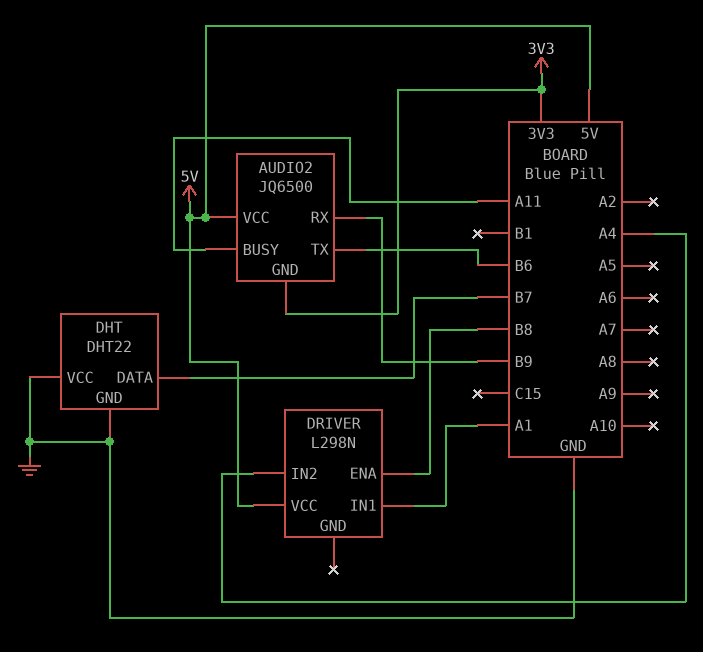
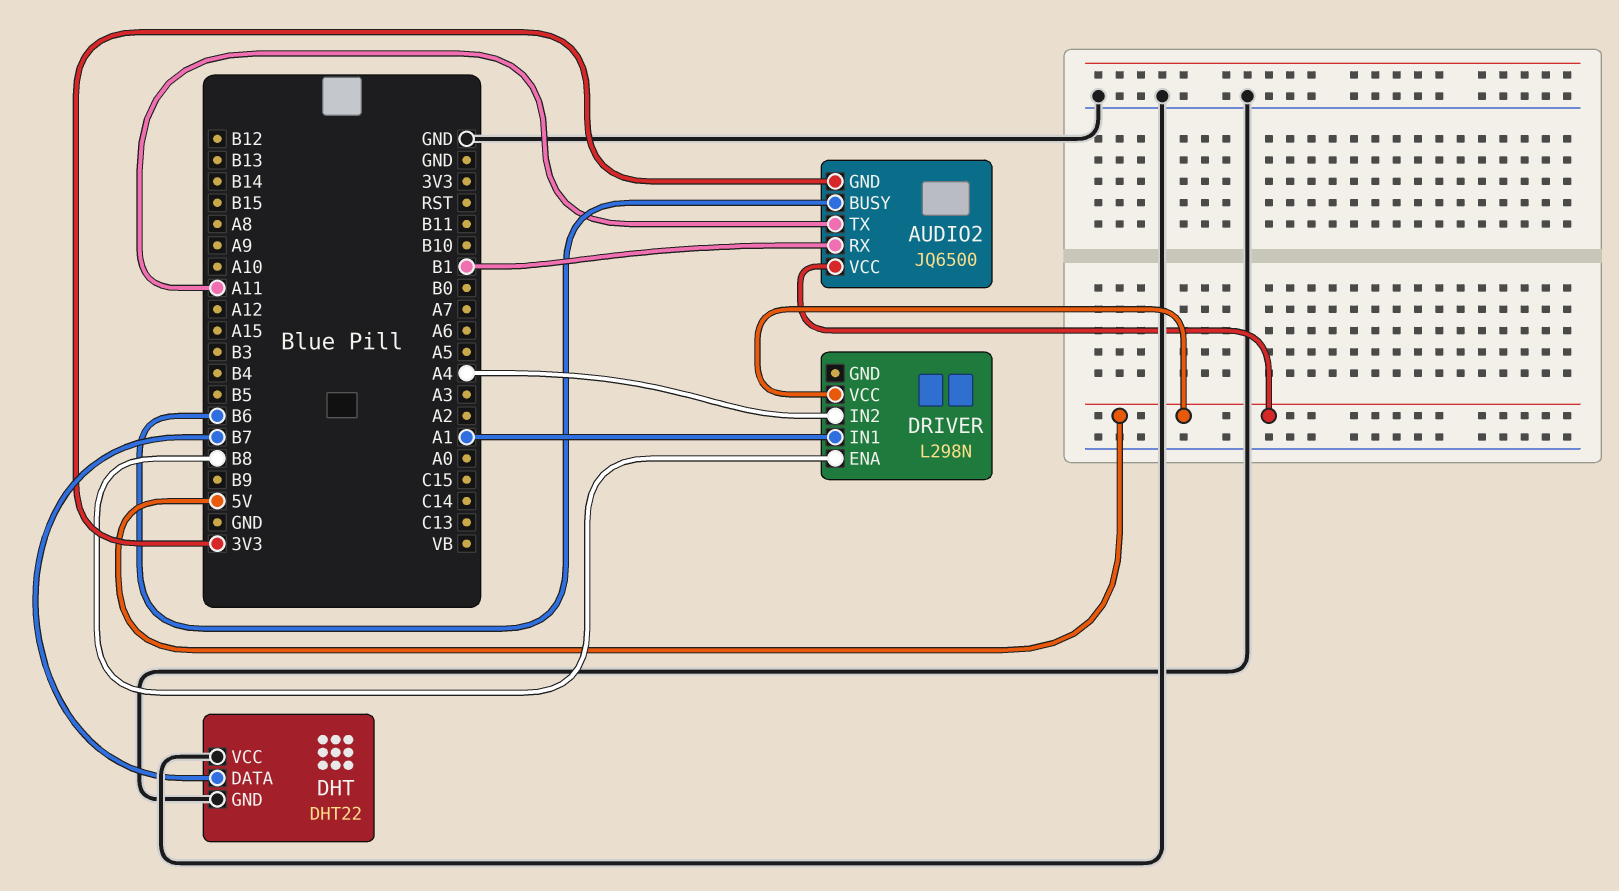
AUDIO2 pin BUSY: A11 -> B6
AUDIO2 pin RX: B9 -> B1
AUDIO2 pin TX: B6 -> A11

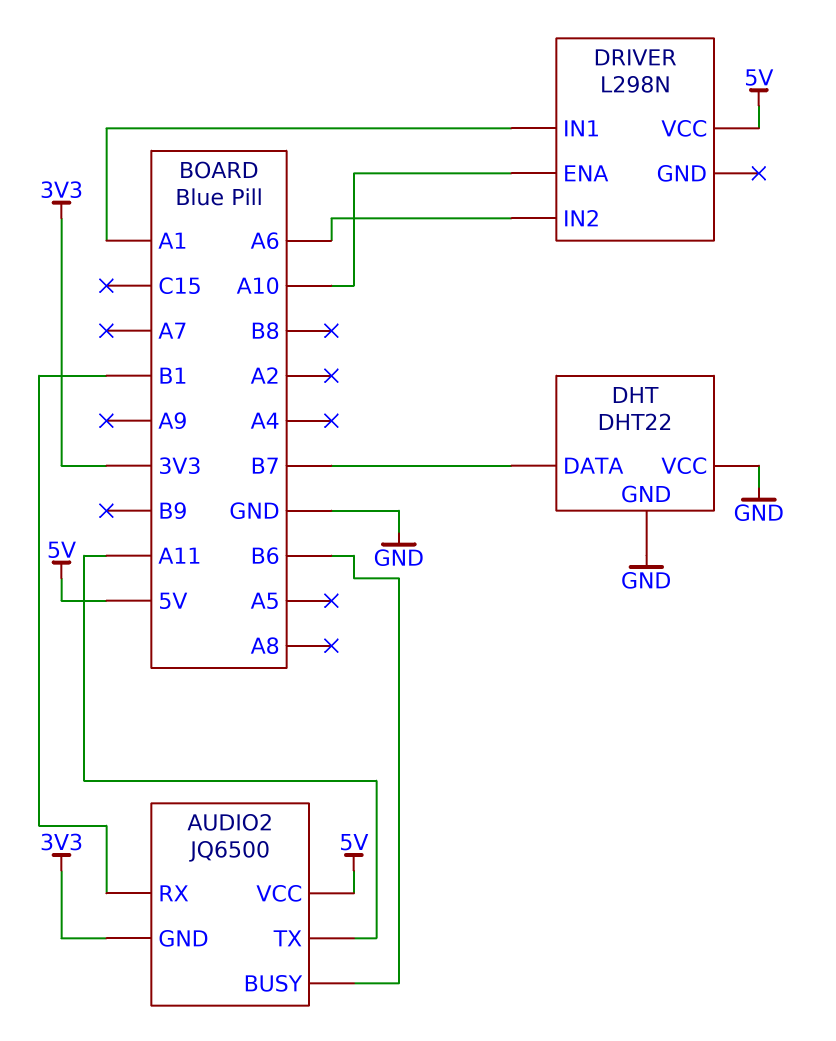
DRIVER pin ENA: B8 -> A10
DRIVER pin IN2: A4 -> A6

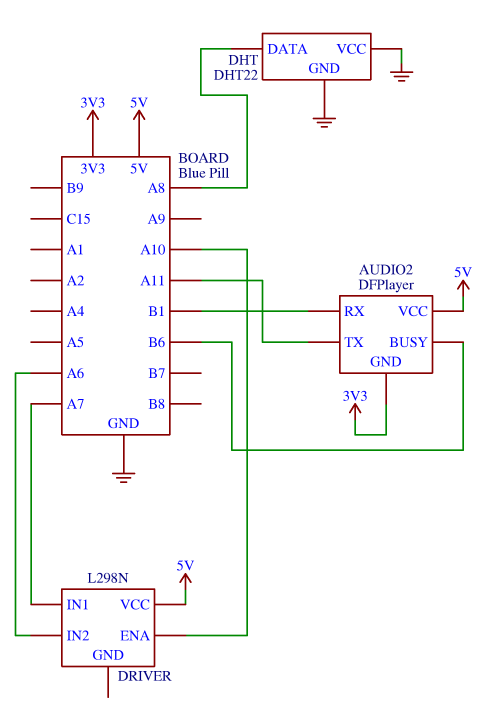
AUDIO2: JQ6500 -> DFPlayer
DHT pin DATA: B7 -> A8
DRIVER pin IN1: A1 -> A7

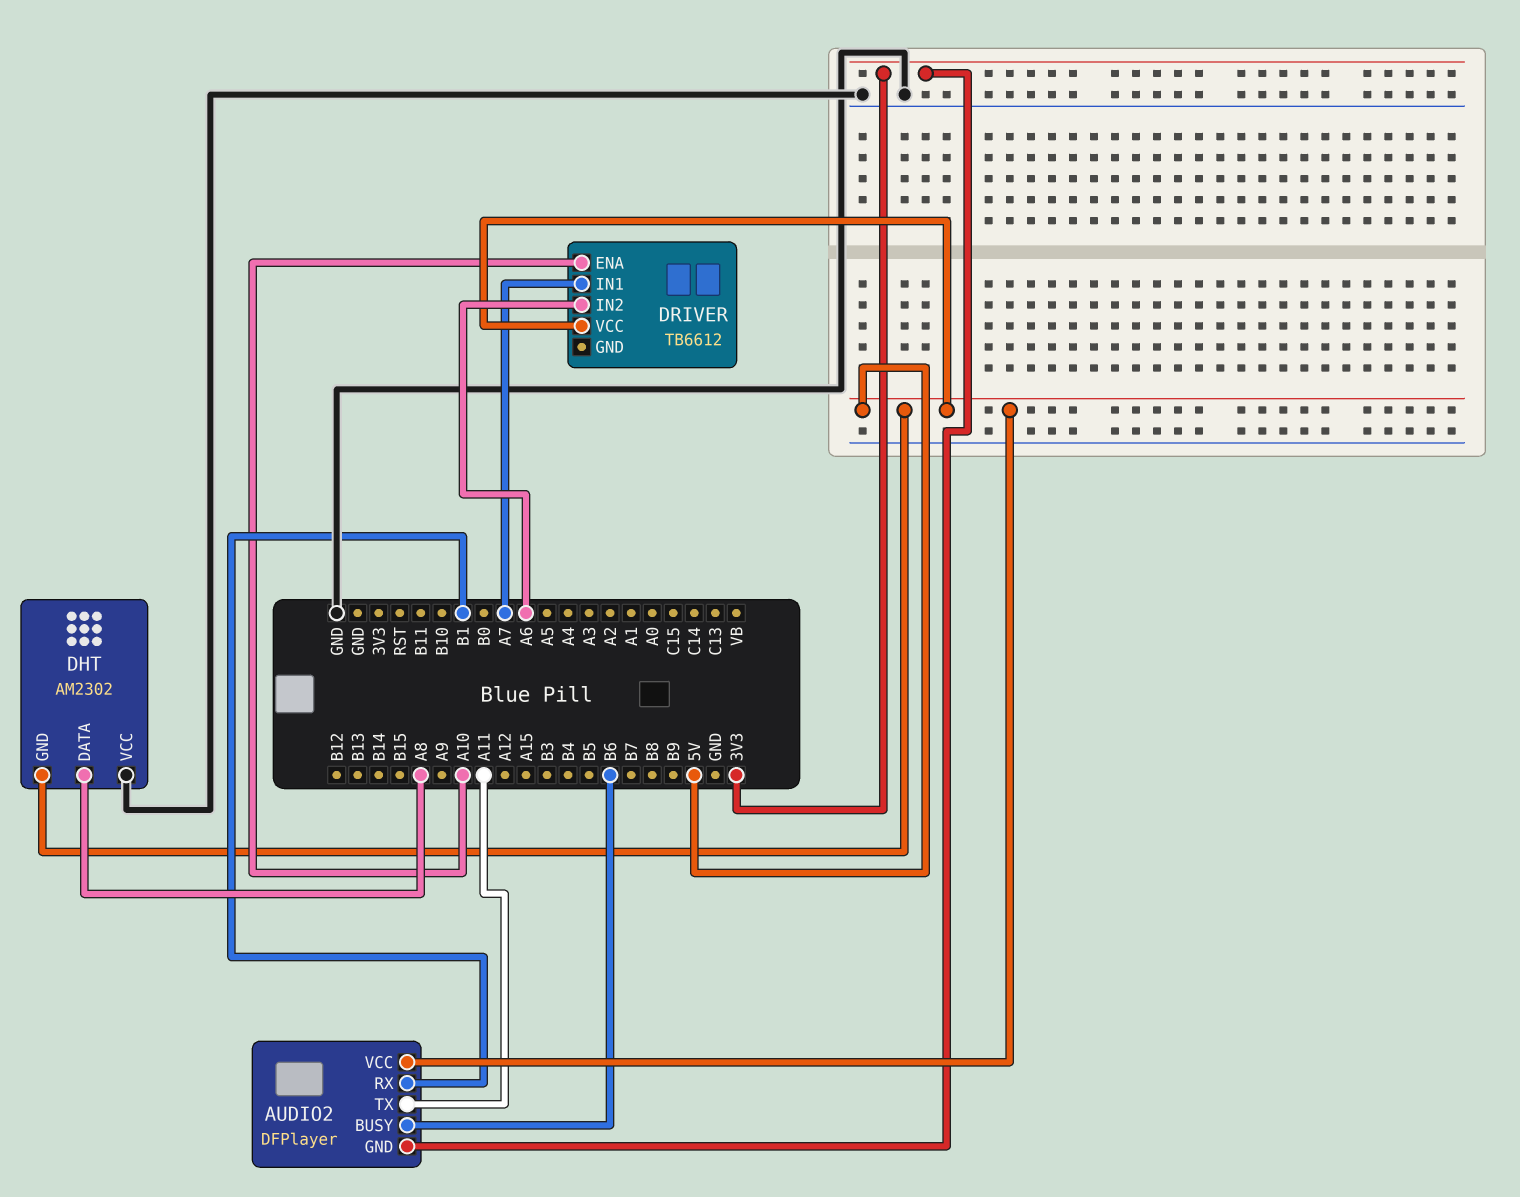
DHT: DHT22 -> AM2302
DHT pin GND: GND -> 5V
DRIVER: L298N -> TB6612

